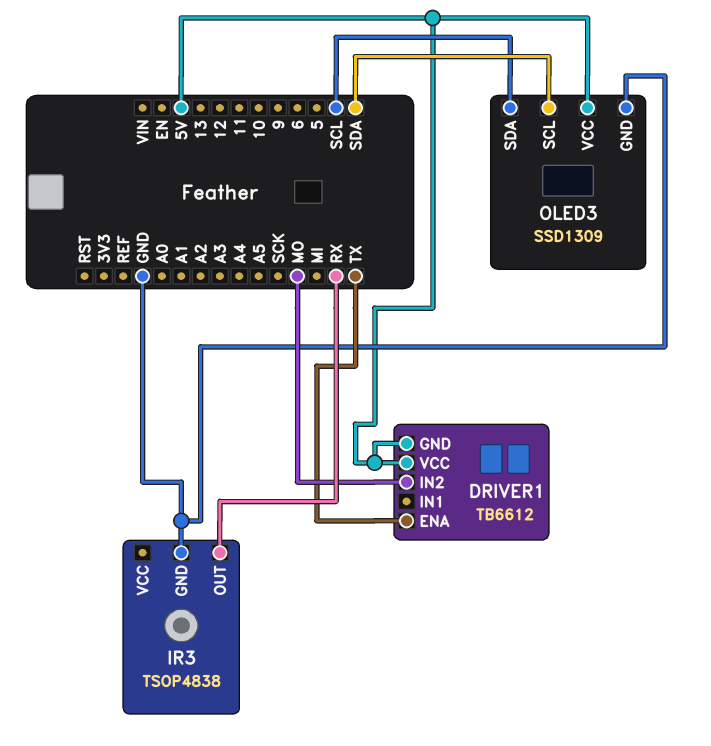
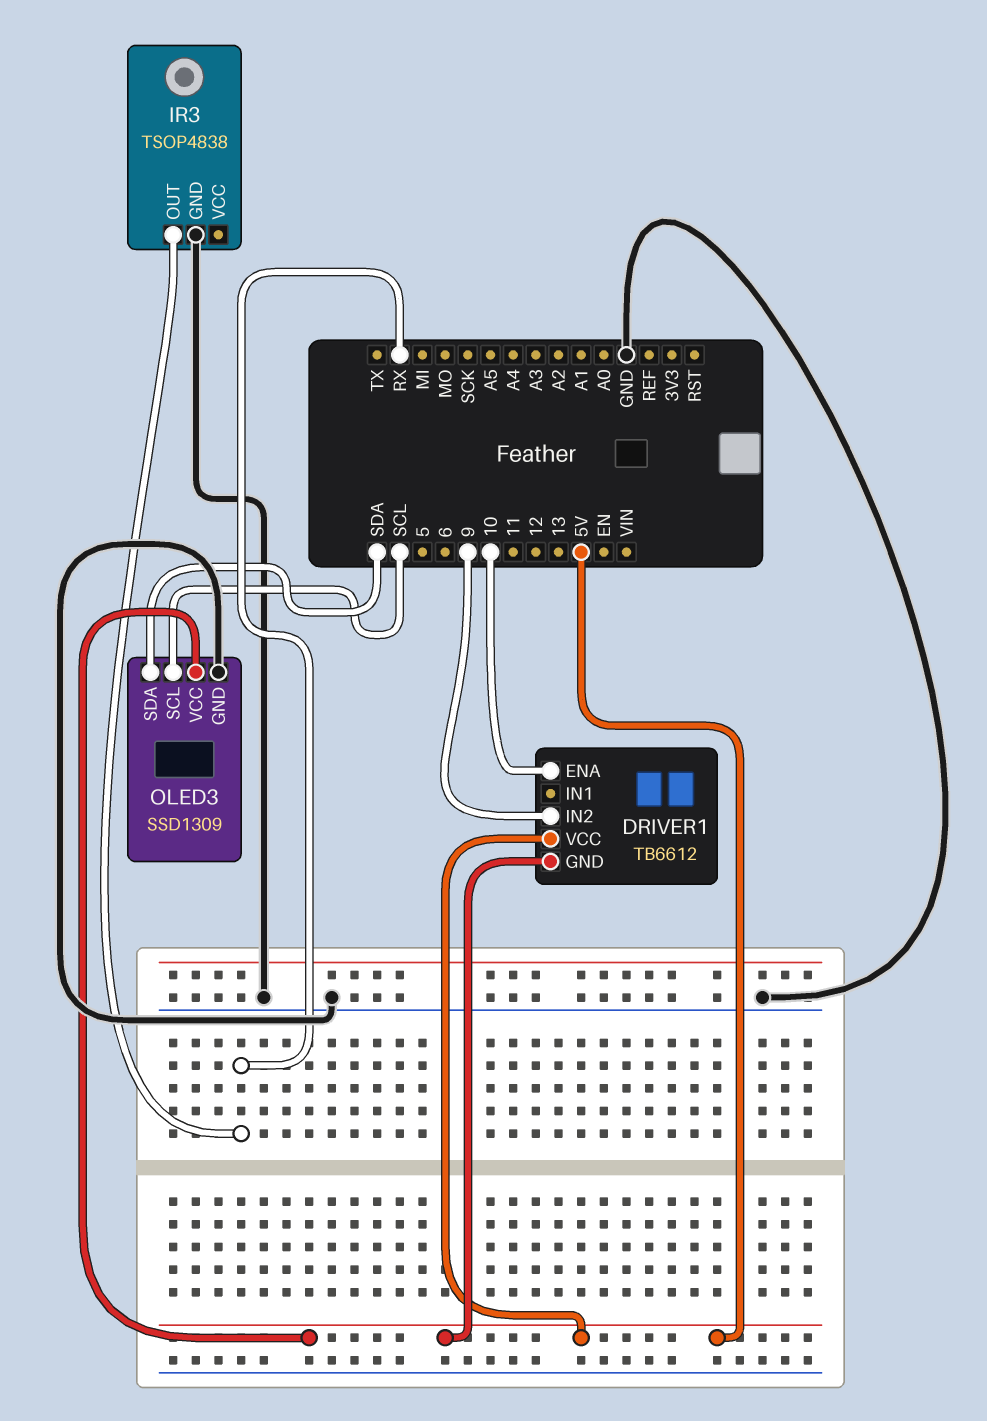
DRIVER1 pin ENA: TX -> 10
DRIVER1 pin IN2: MO -> 9
OLED3 pin SCL: SDA -> SCL
OLED3 pin SDA: SCL -> SDA

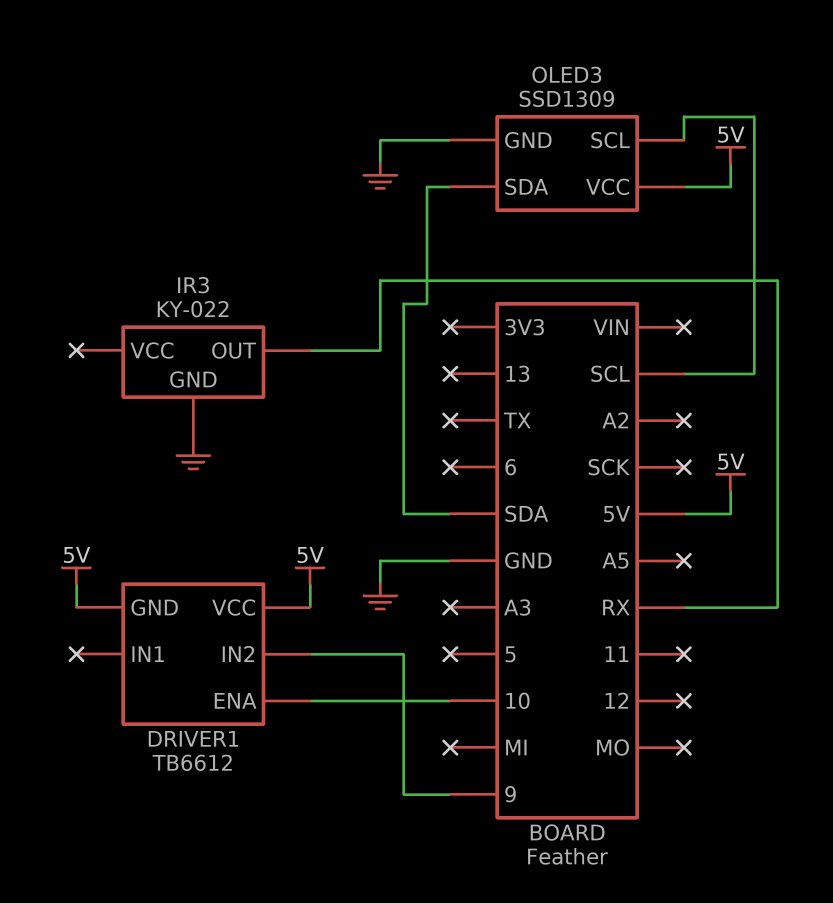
IR3: TSOP4838 -> KY-022

